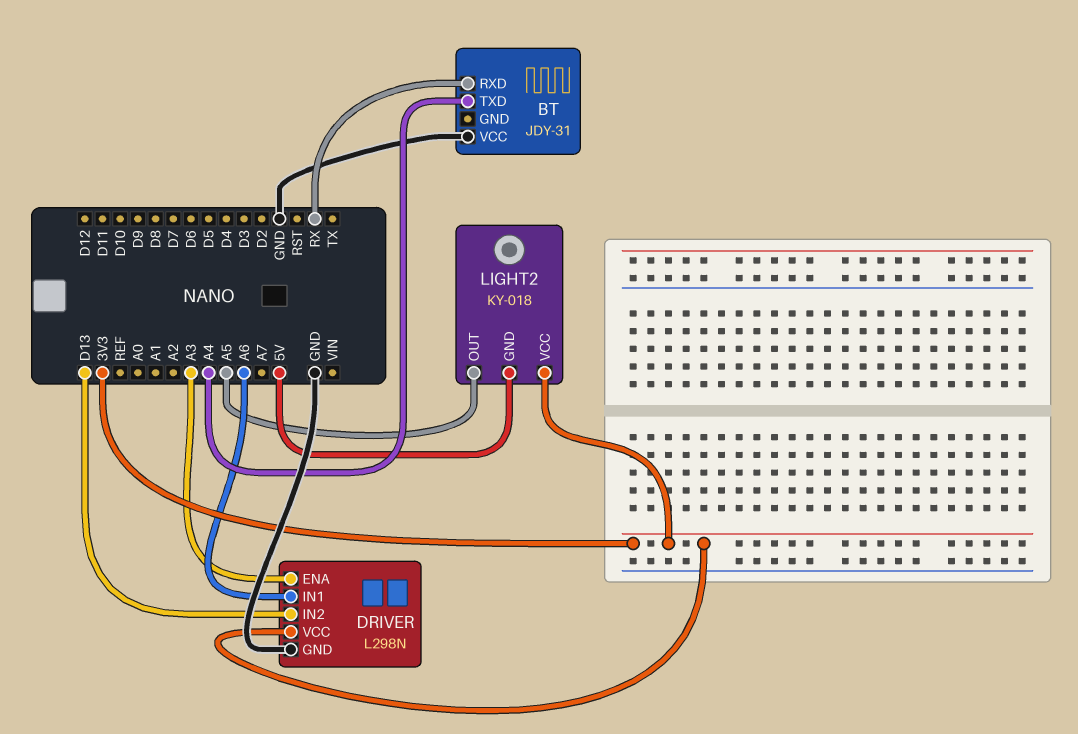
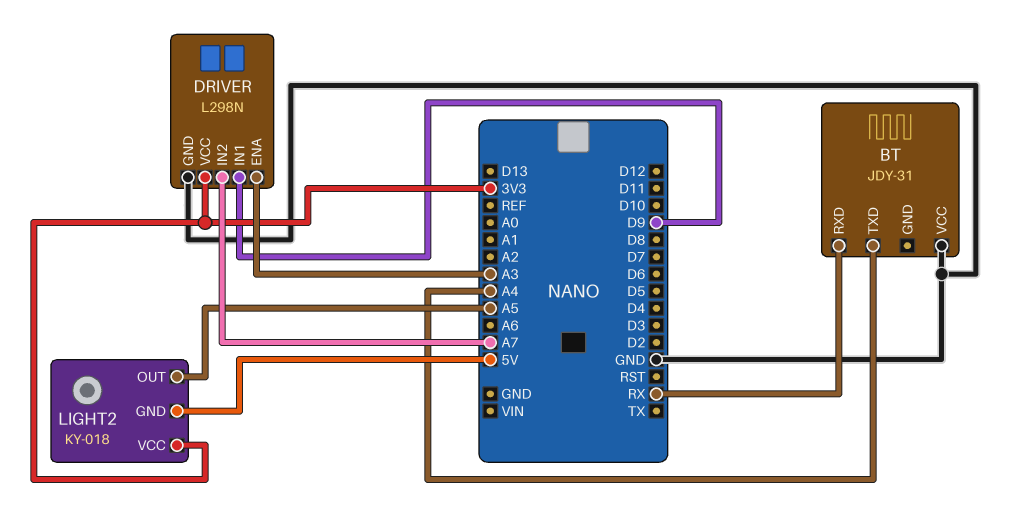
DRIVER pin IN1: A6 -> D9
DRIVER pin IN2: D13 -> A7

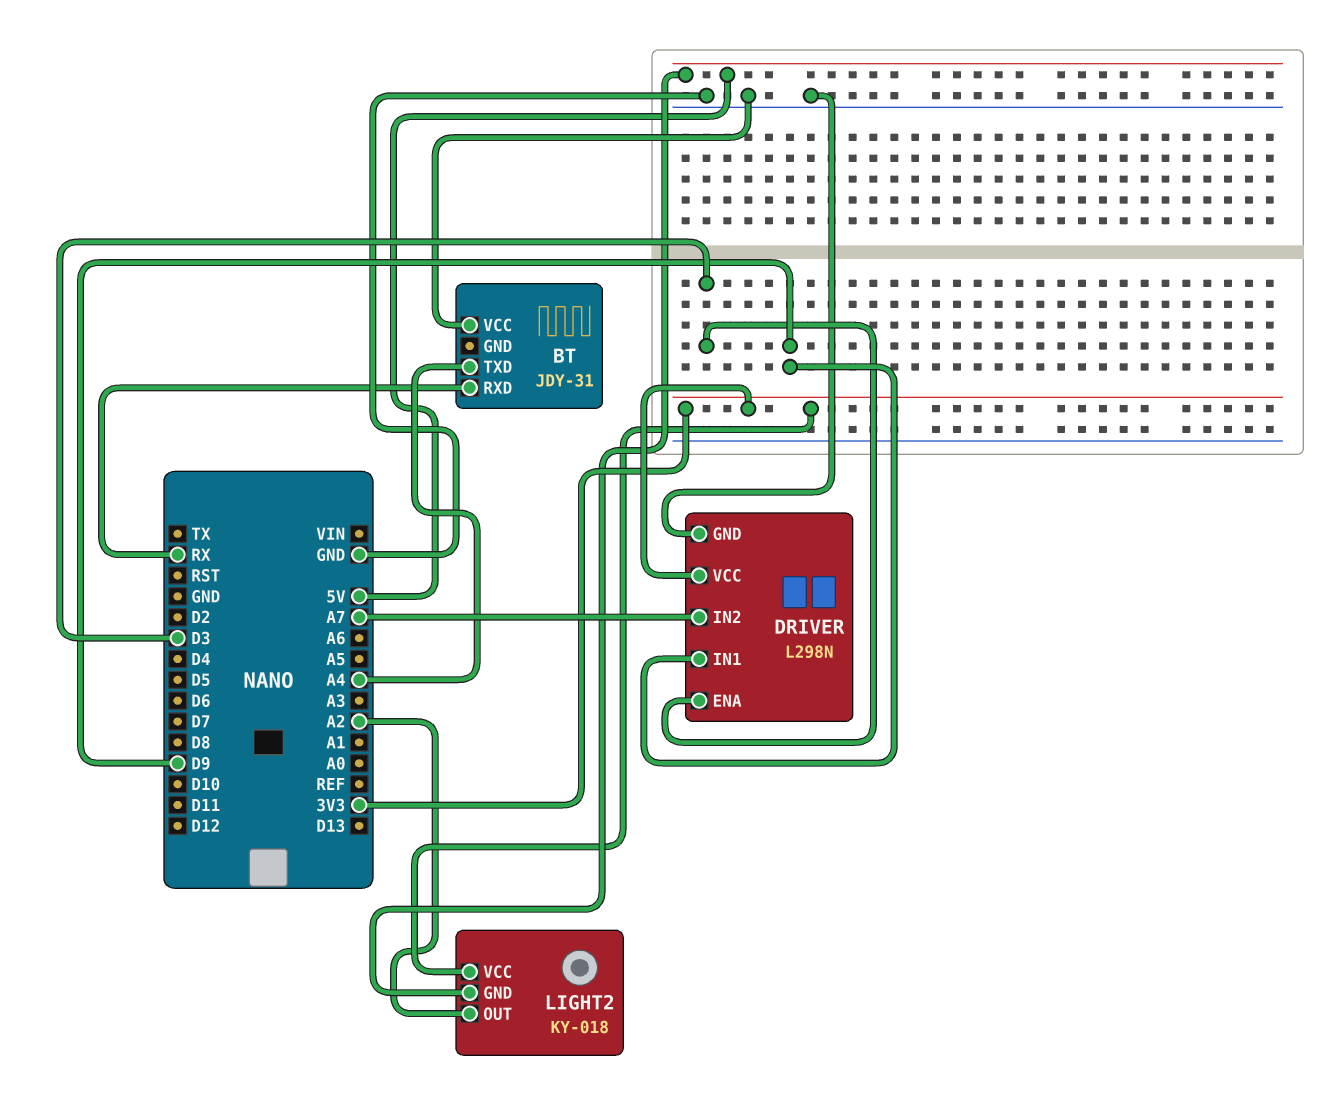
DRIVER pin ENA: A3 -> D3
LIGHT2 pin OUT: A5 -> A2

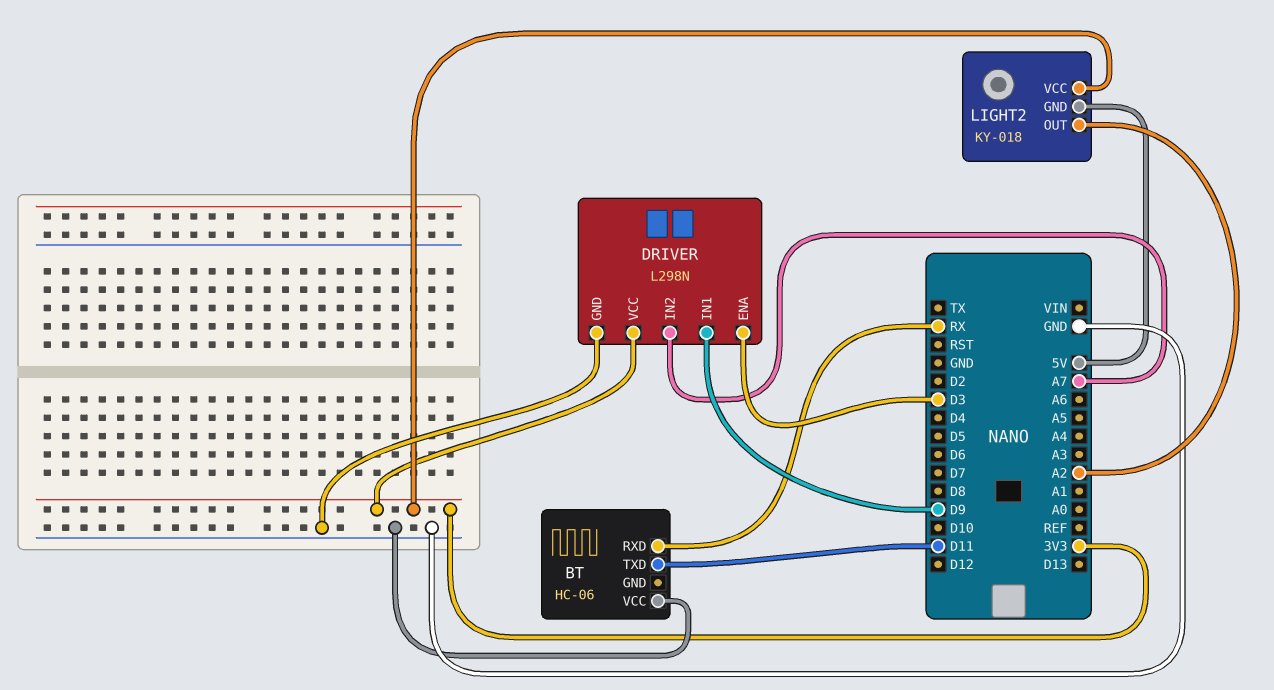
BT: JDY-31 -> HC-06
BT pin TXD: A4 -> D11

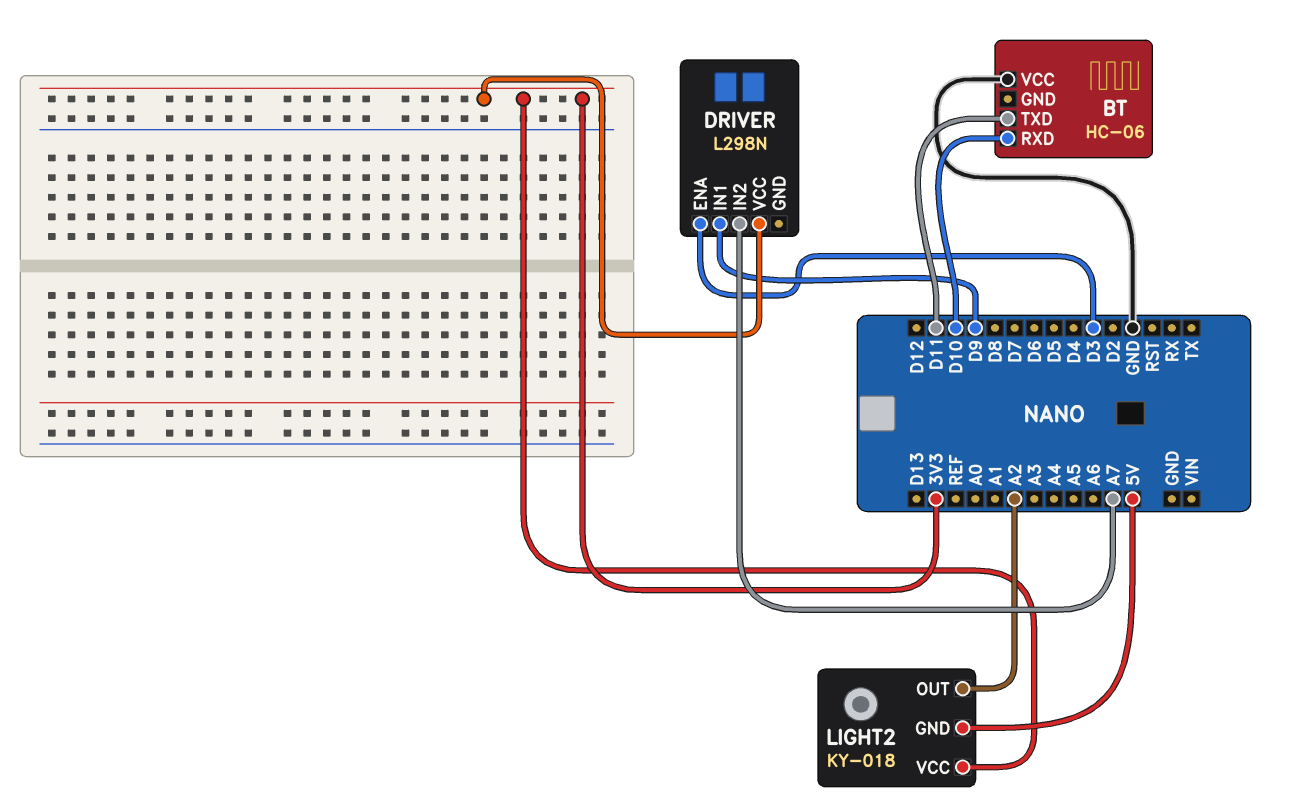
BT pin RXD: RX -> D10
DRIVER pin GND: GND -> none

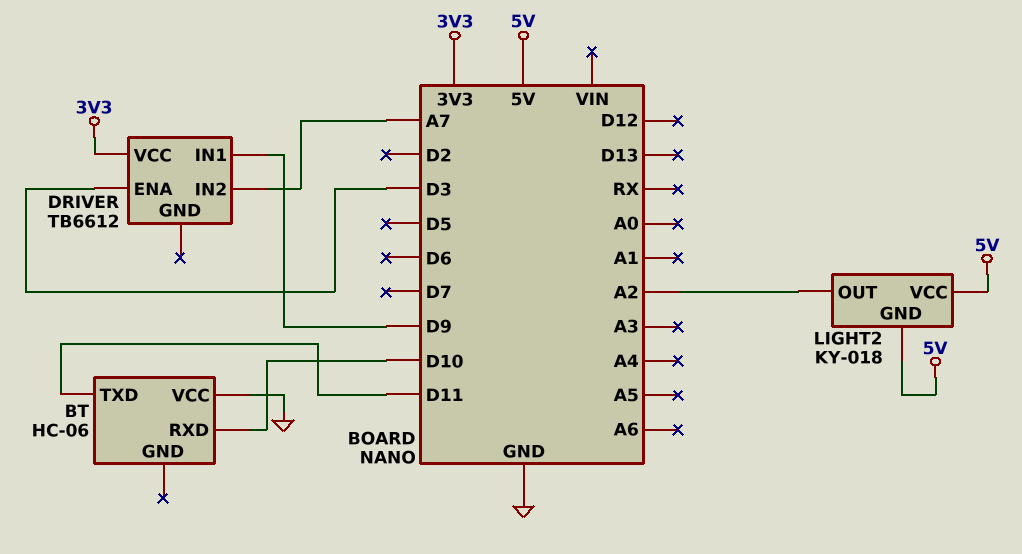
DRIVER: L298N -> TB6612
LIGHT2 pin VCC: 3V3 -> 5V

